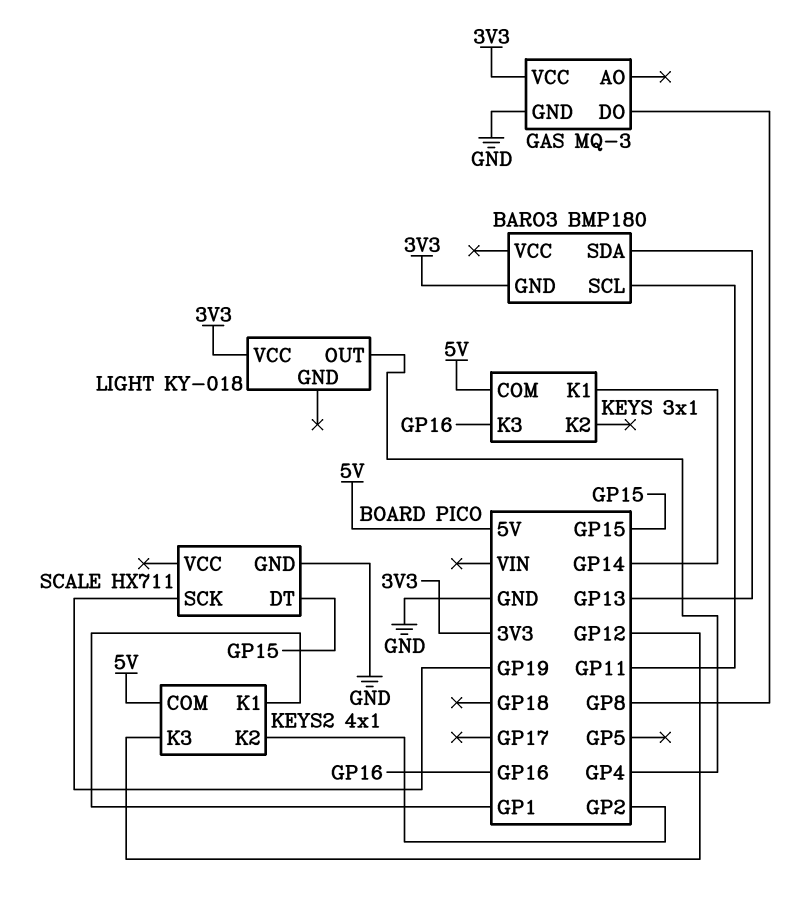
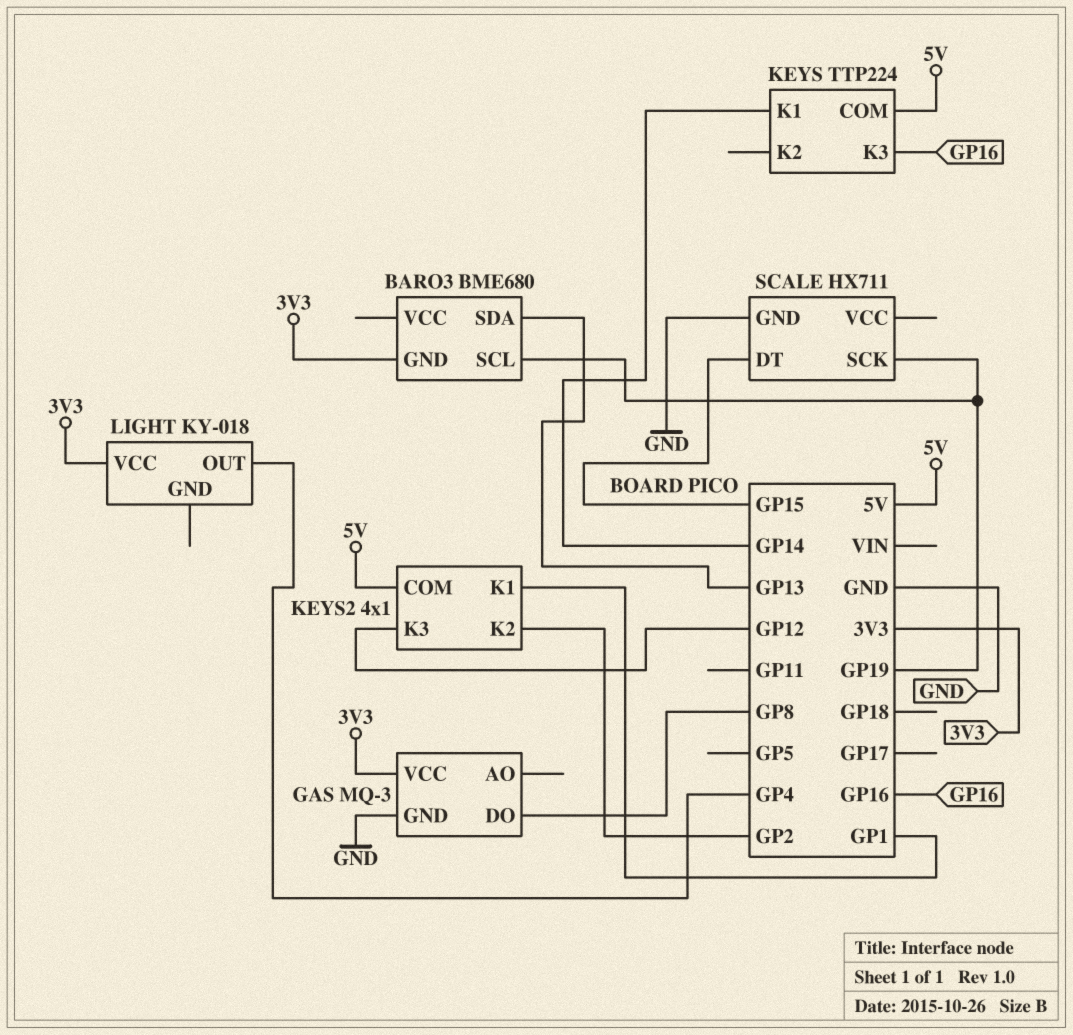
BARO3: BMP180 -> BME680
BARO3 pin SCL: GP11 -> GP19
KEYS: 3x1 -> TTP224

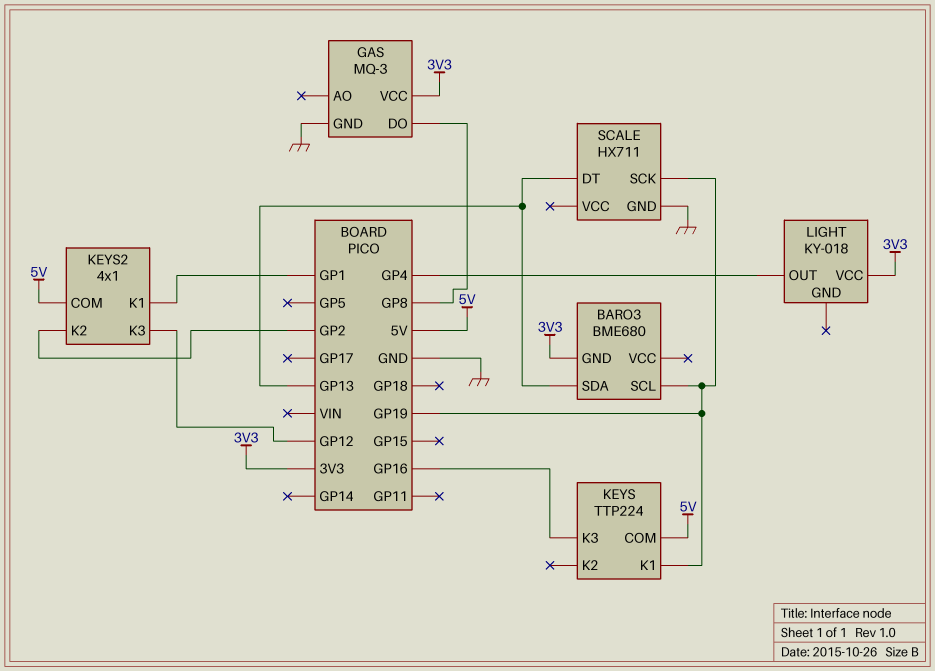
KEYS pin K1: GP14 -> GP19
SCALE pin DT: GP15 -> GP13

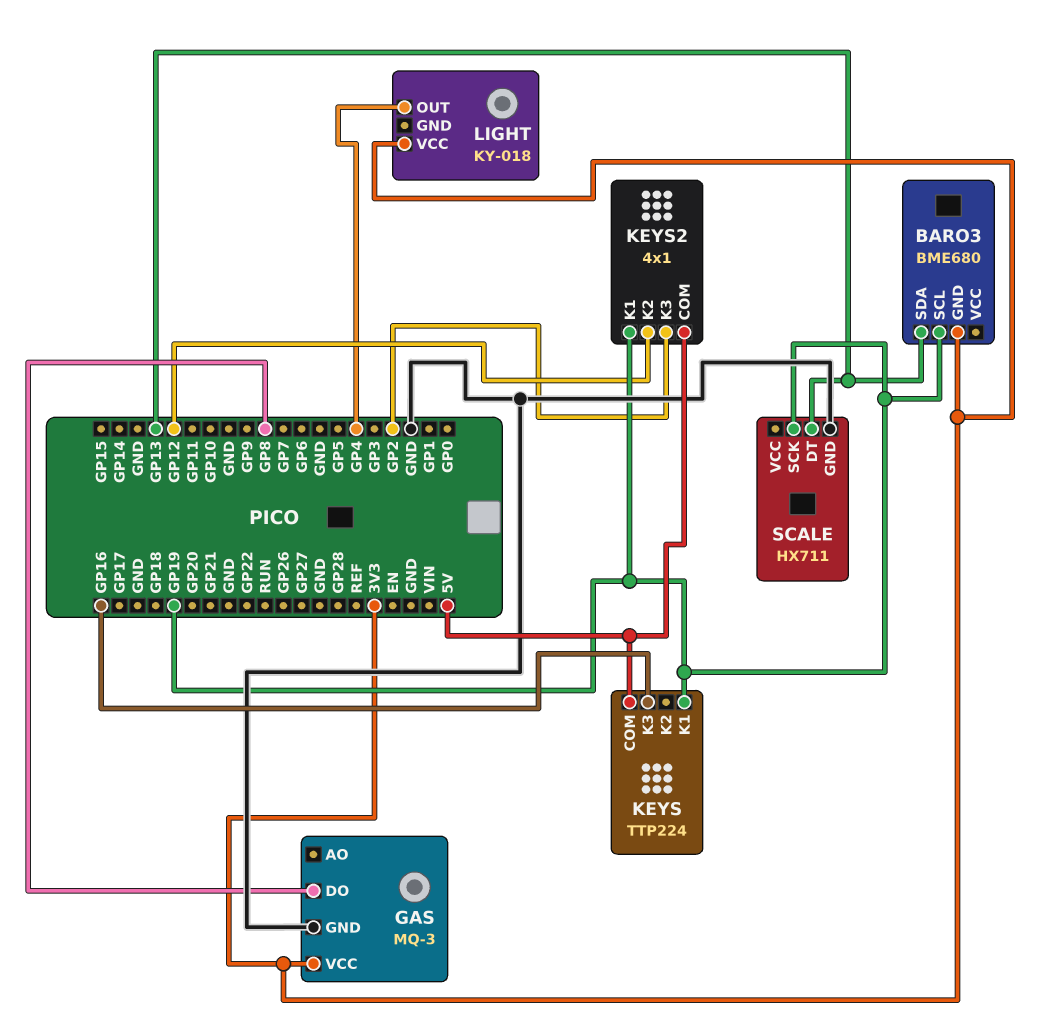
KEYS2 pin K1: GP1 -> GP19
KEYS2 pin K2: GP2 -> GP12
KEYS2 pin K3: GP12 -> GP2

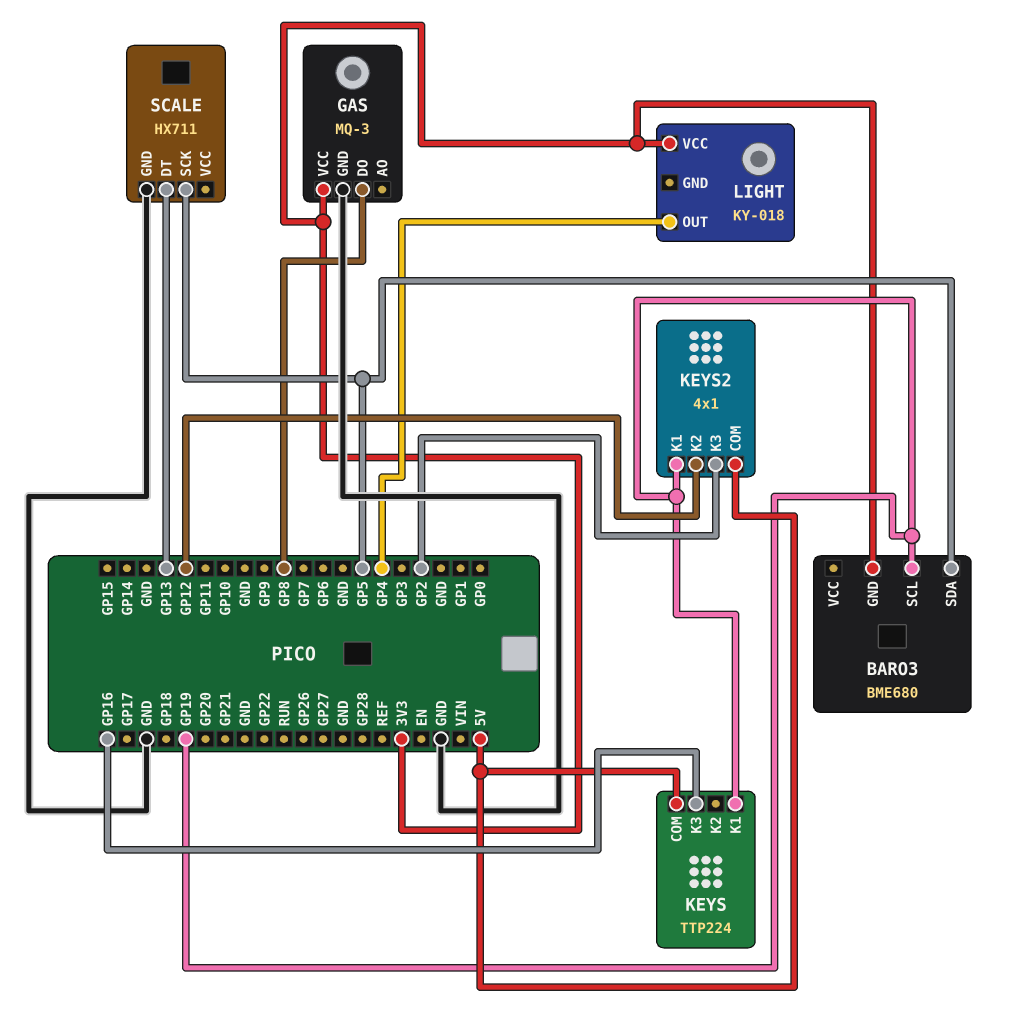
BARO3 pin SDA: GP13 -> GP5
SCALE pin SCK: GP19 -> GP5

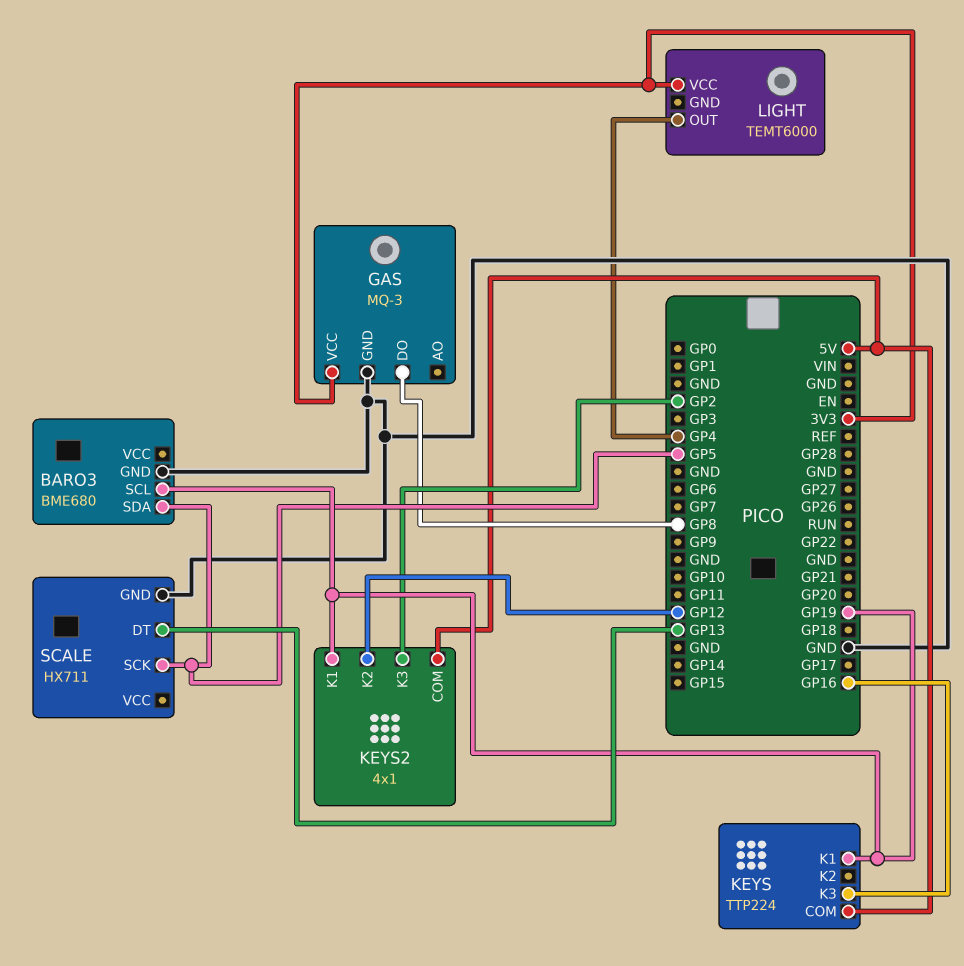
BARO3 pin GND: 3V3 -> GND
LIGHT: KY-018 -> TEMT6000

